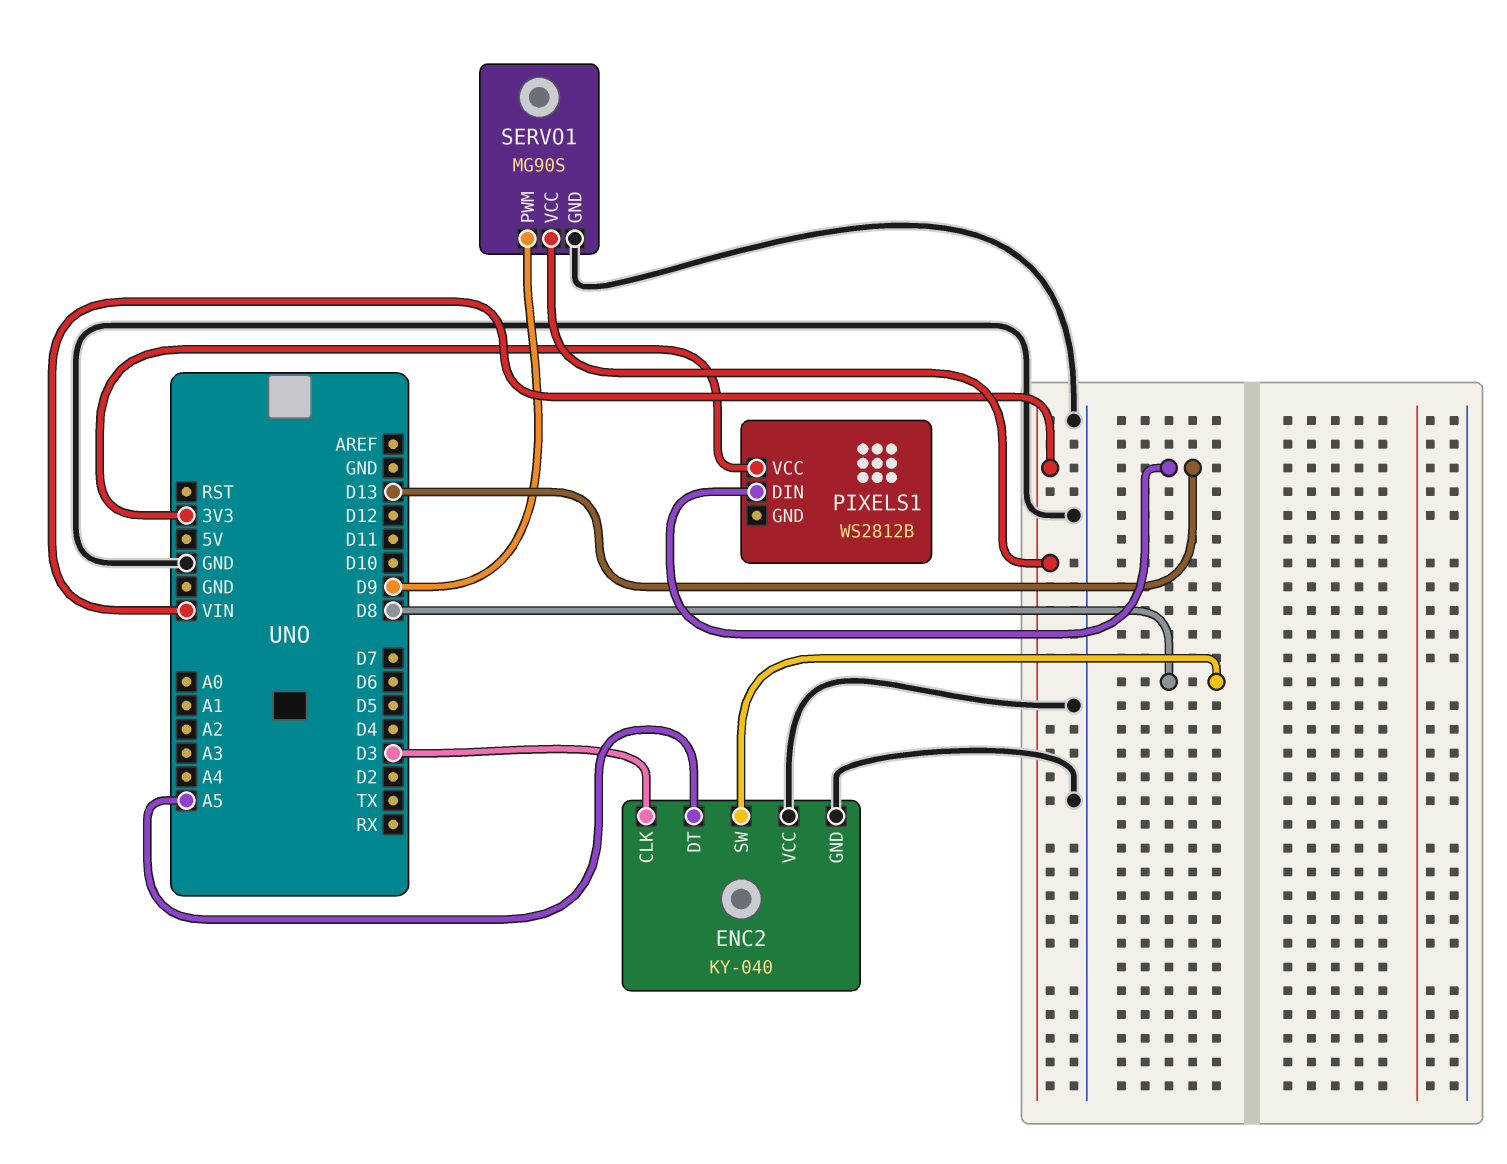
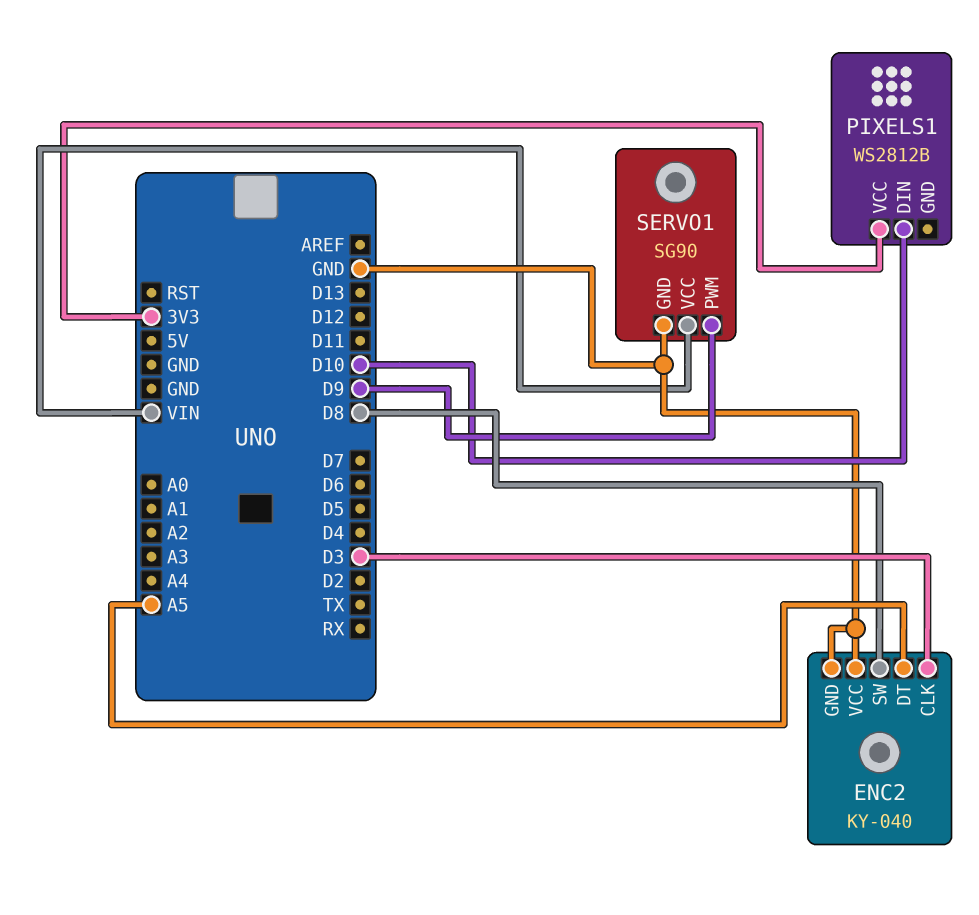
PIXELS1 pin DIN: D13 -> D10
SERVO1: MG90S -> SG90

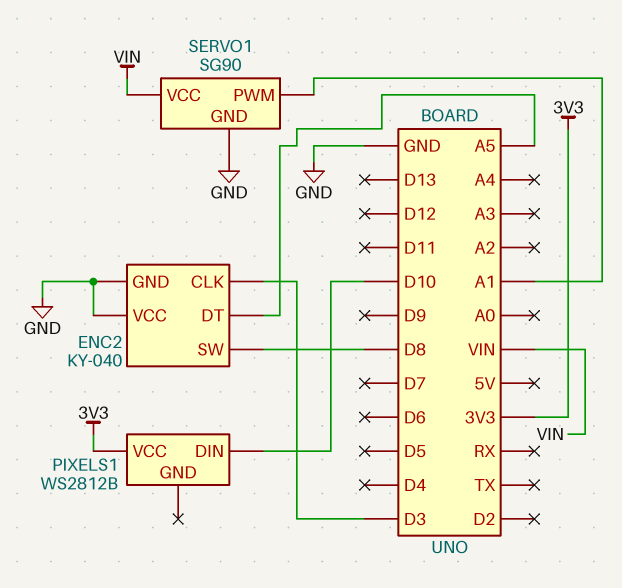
SERVO1 pin PWM: D9 -> A1

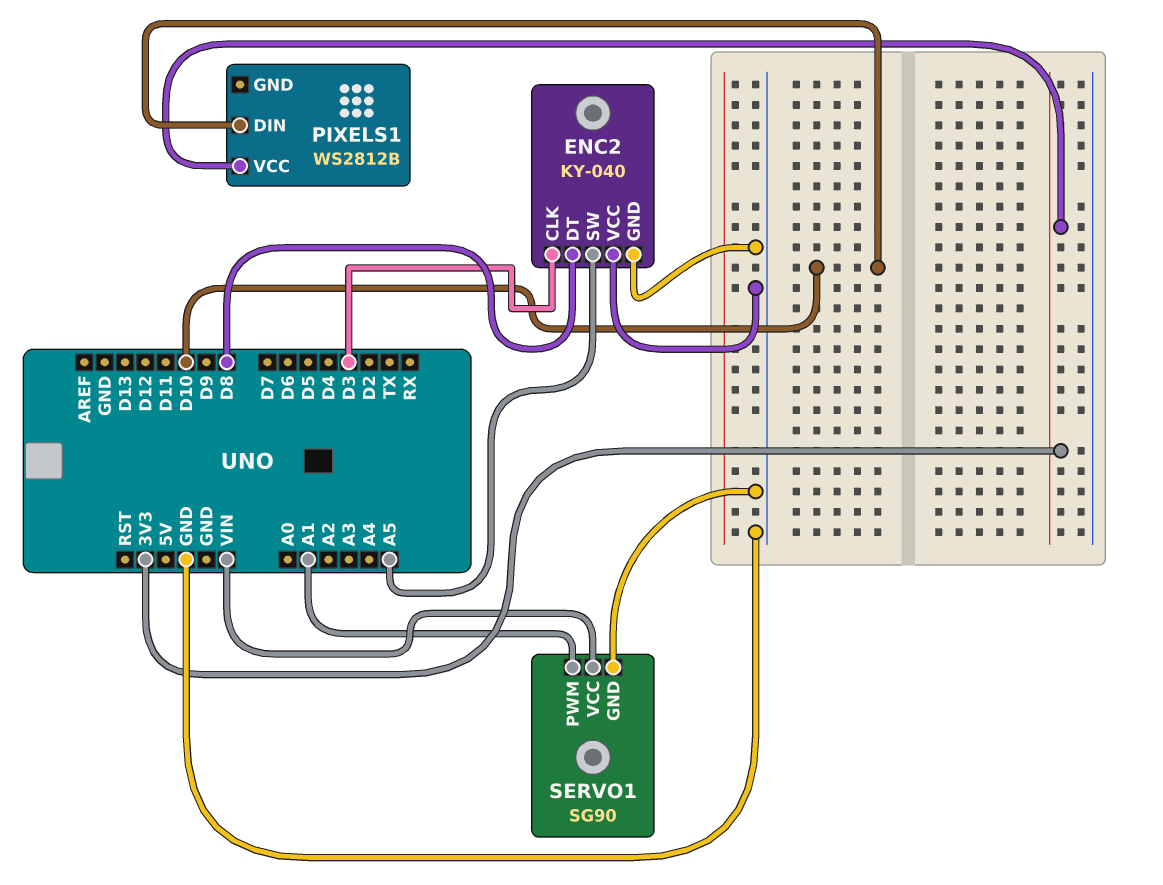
ENC2 pin DT: A5 -> D8
ENC2 pin SW: D8 -> A5

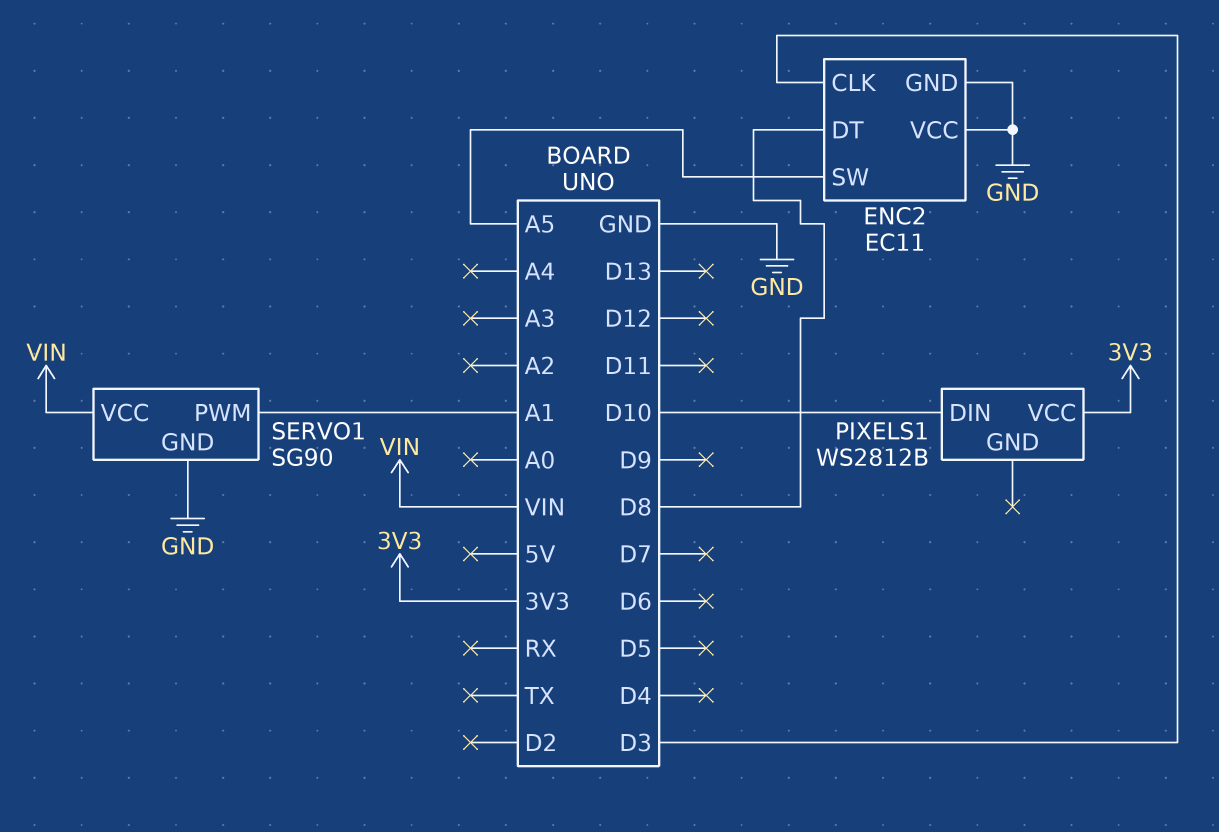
ENC2: KY-040 -> EC11

